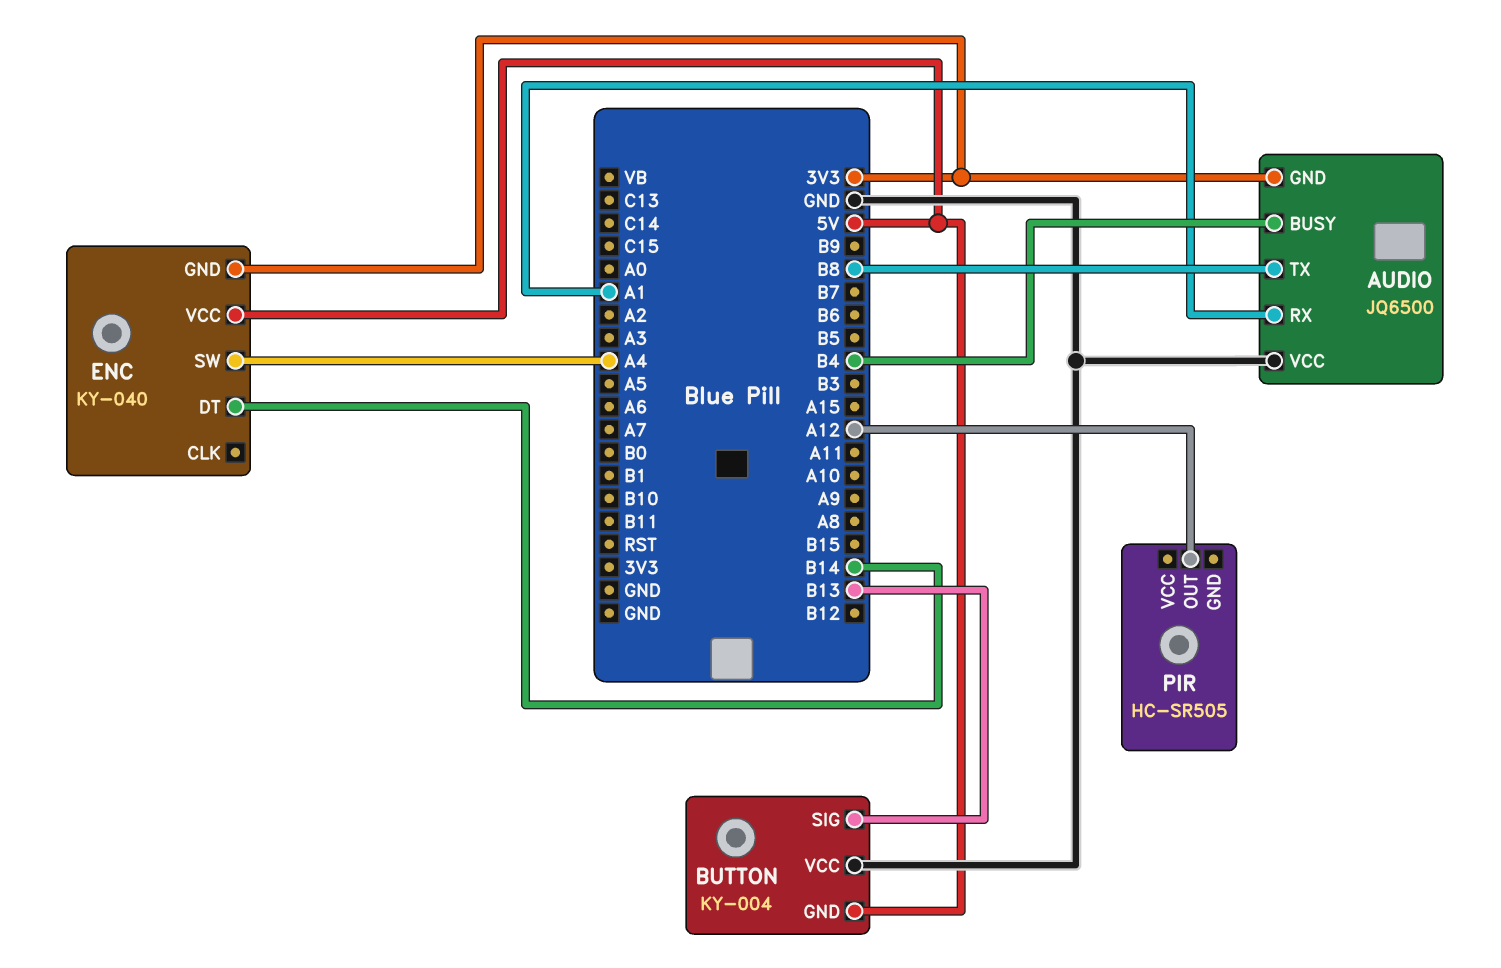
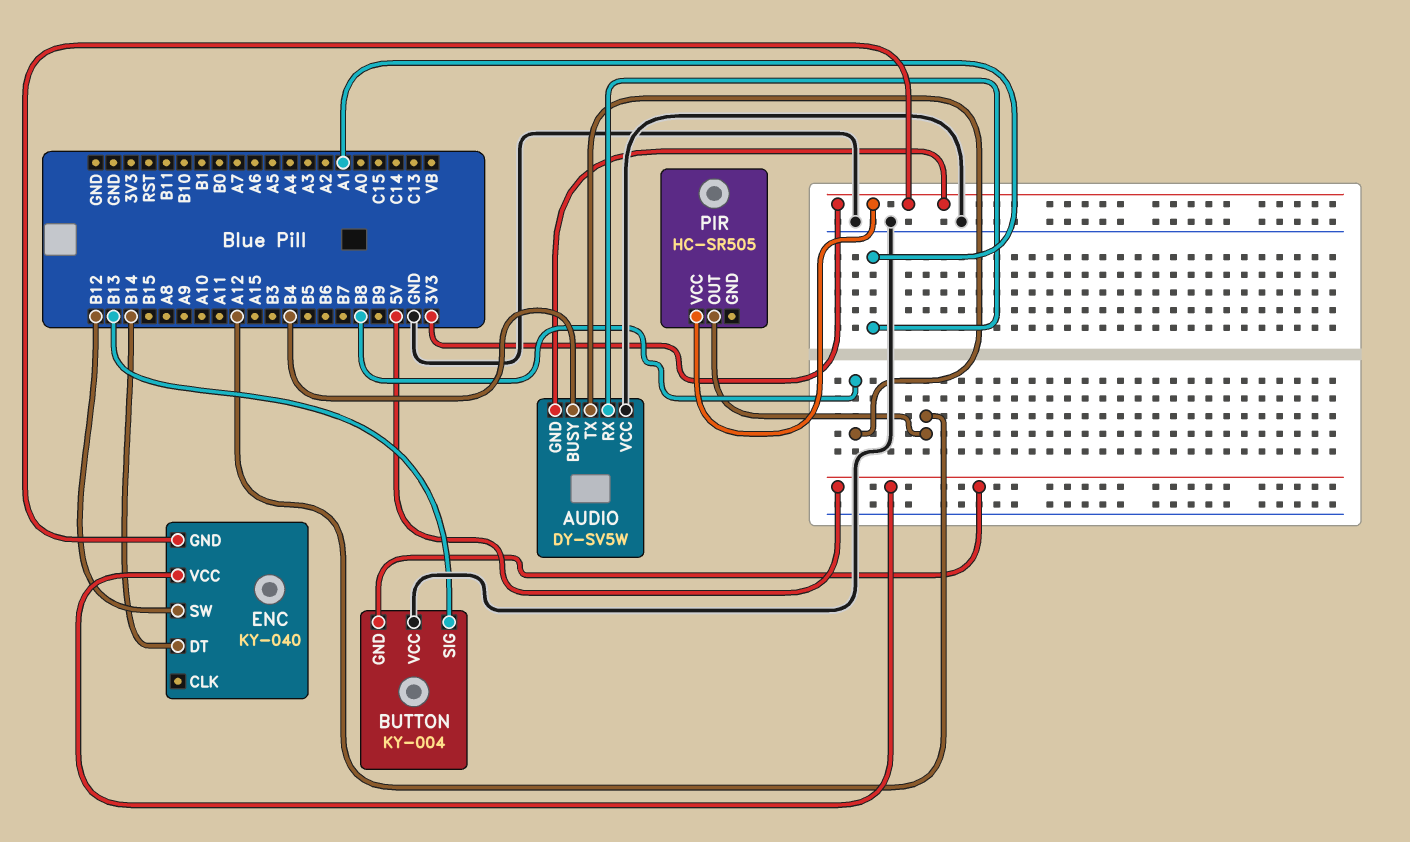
AUDIO: JQ6500 -> DY-SV5W
ENC pin SW: A4 -> B12
PIR pin VCC: none -> 3V3

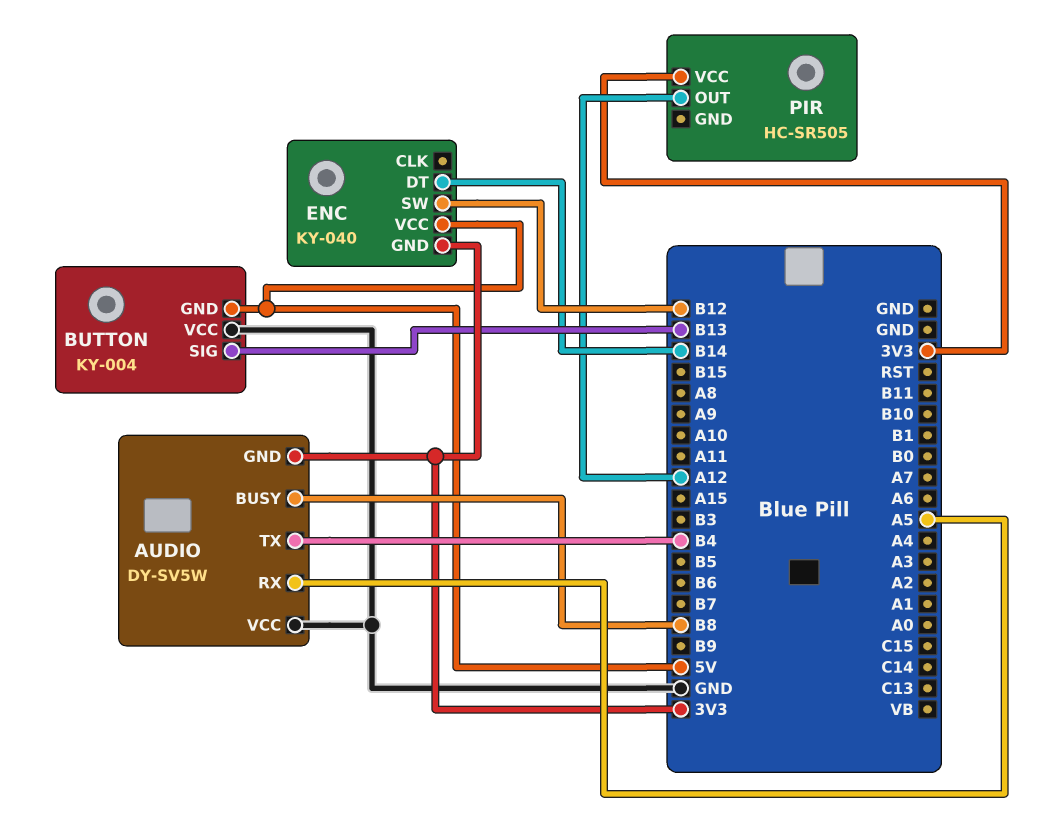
AUDIO pin BUSY: B4 -> B8
AUDIO pin RX: A1 -> A5
AUDIO pin TX: B8 -> B4

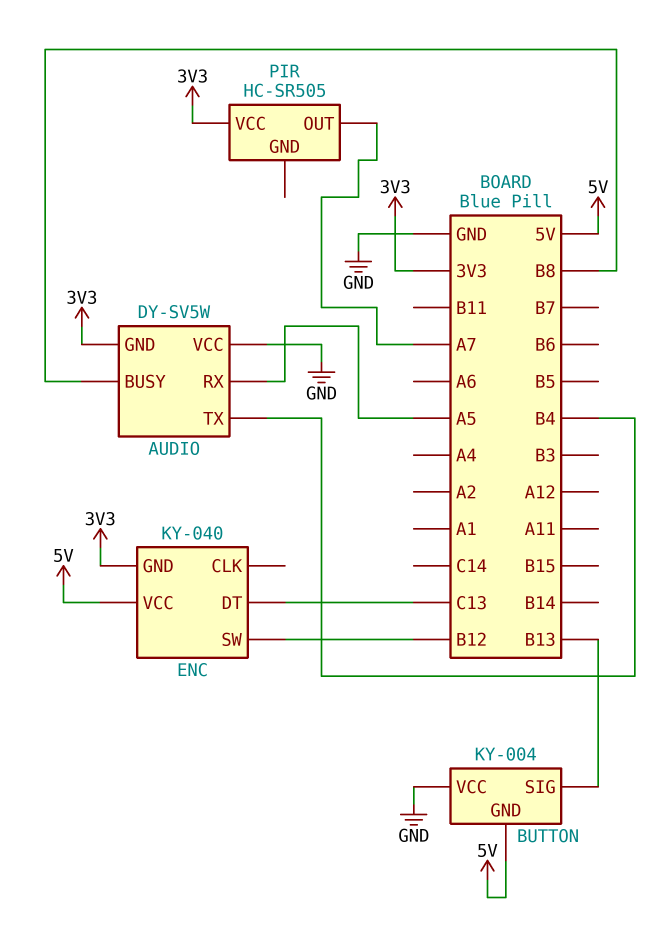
ENC pin DT: B14 -> C13
PIR pin OUT: A12 -> A7

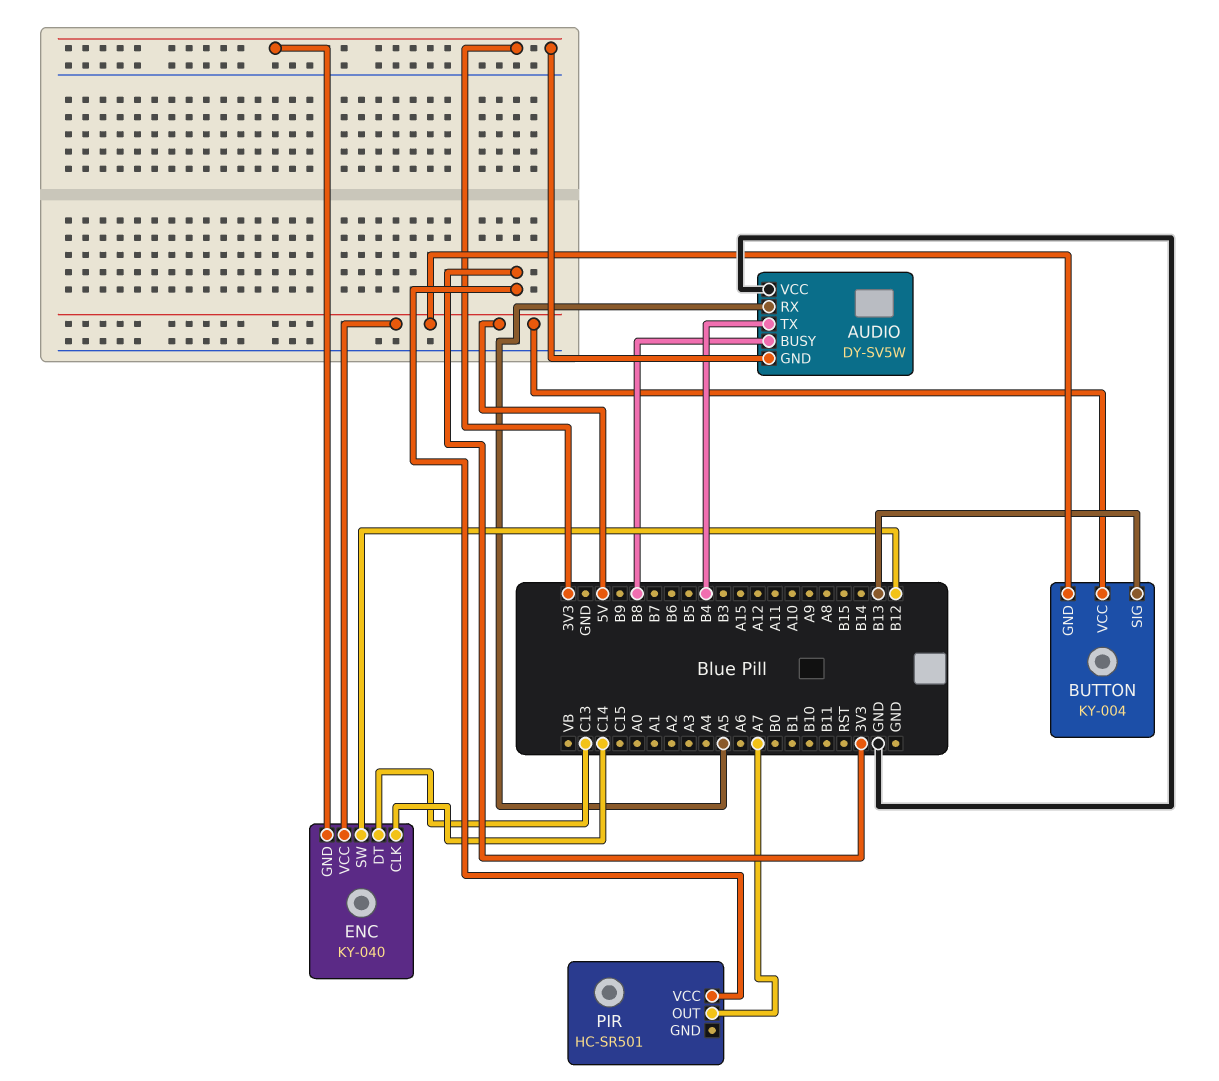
BUTTON pin VCC: GND -> 5V
ENC pin CLK: none -> C14
PIR: HC-SR505 -> HC-SR501

